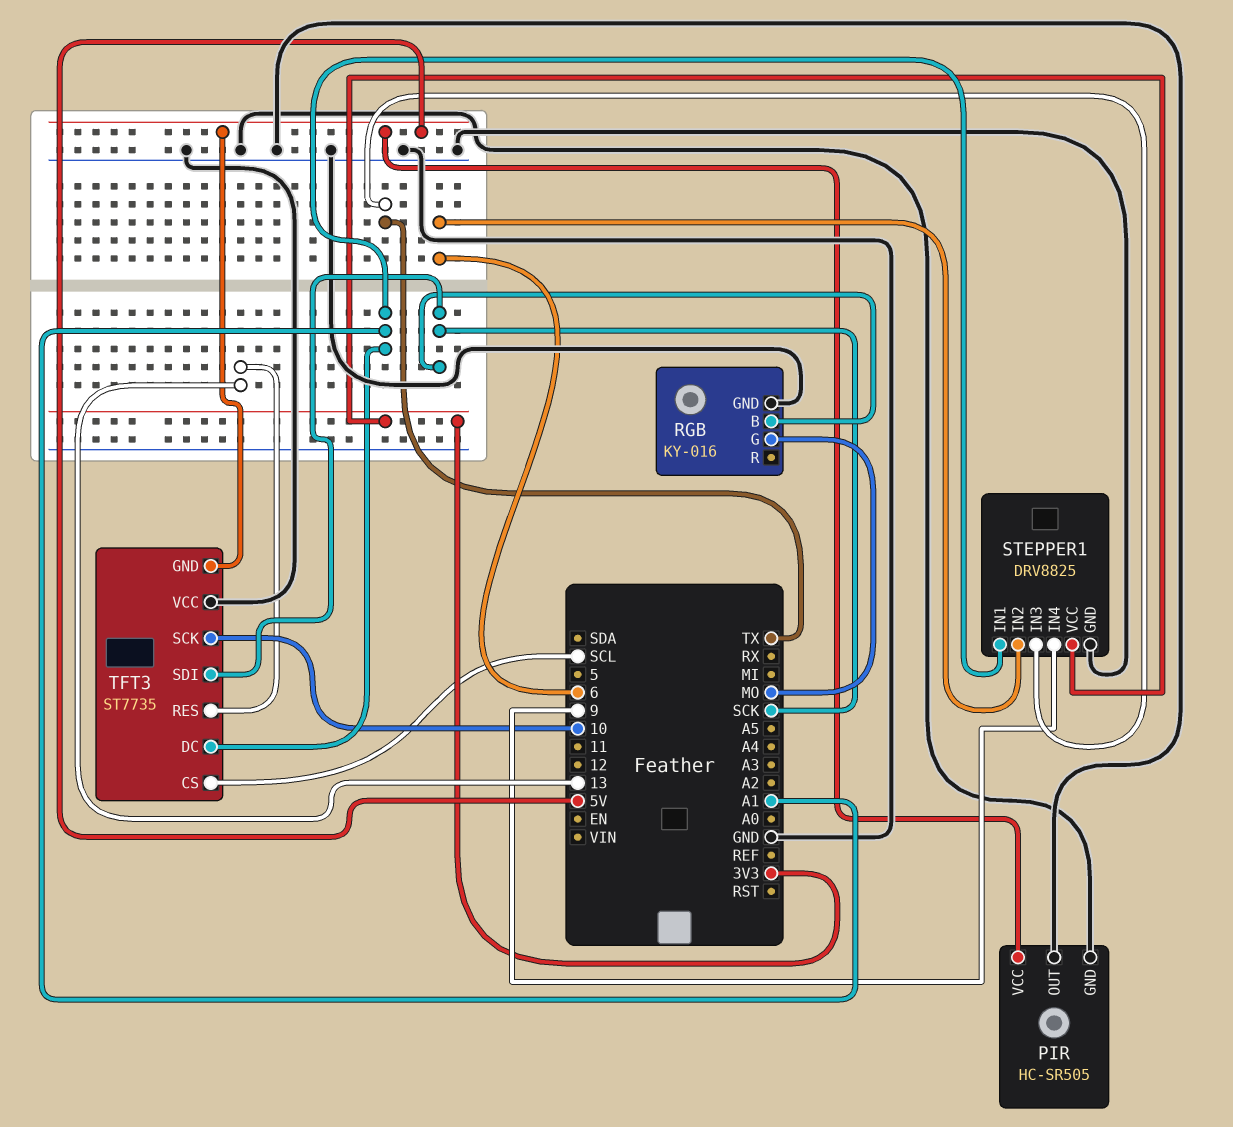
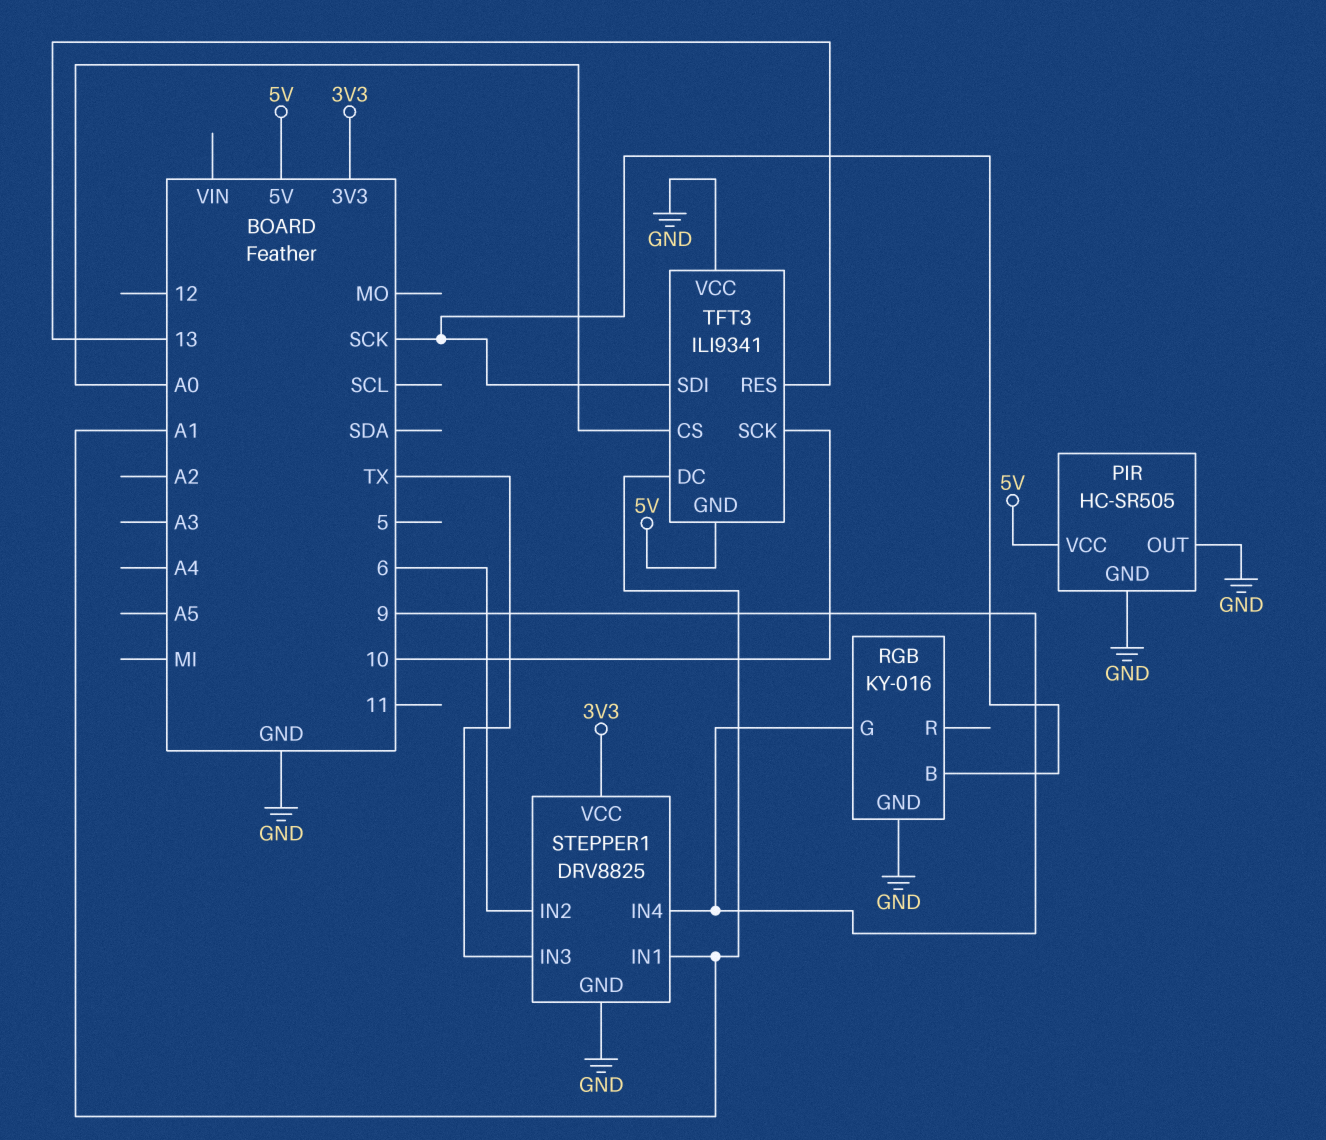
RGB pin G: MO -> 9
TFT3: ST7735 -> ILI9341
TFT3 pin CS: SCL -> A0

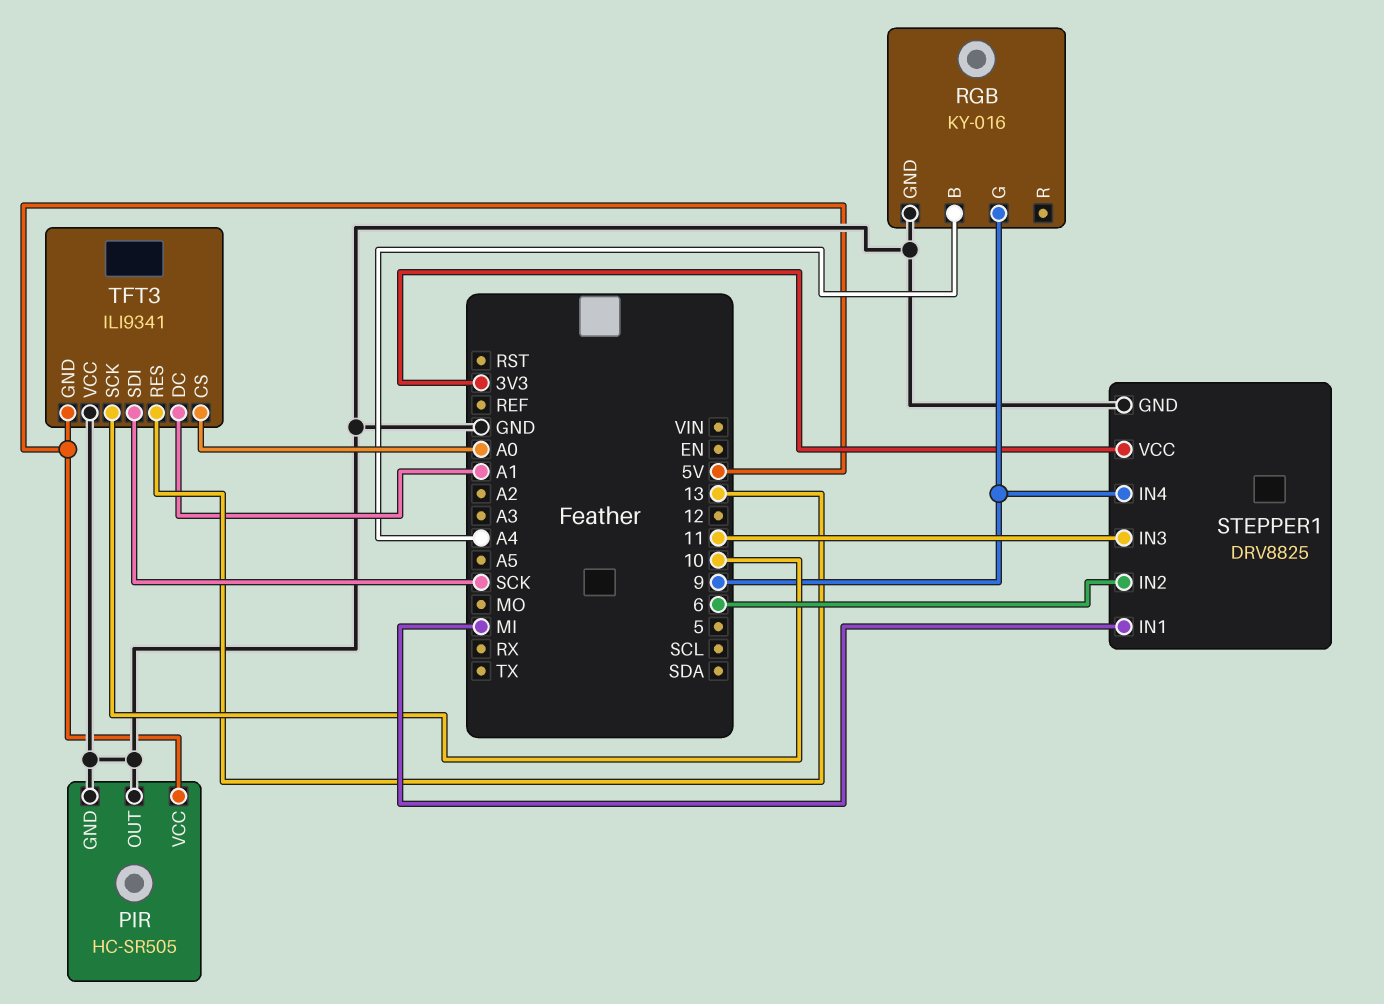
RGB pin B: SCK -> A4
STEPPER1 pin IN1: A1 -> MI
STEPPER1 pin IN3: TX -> 11

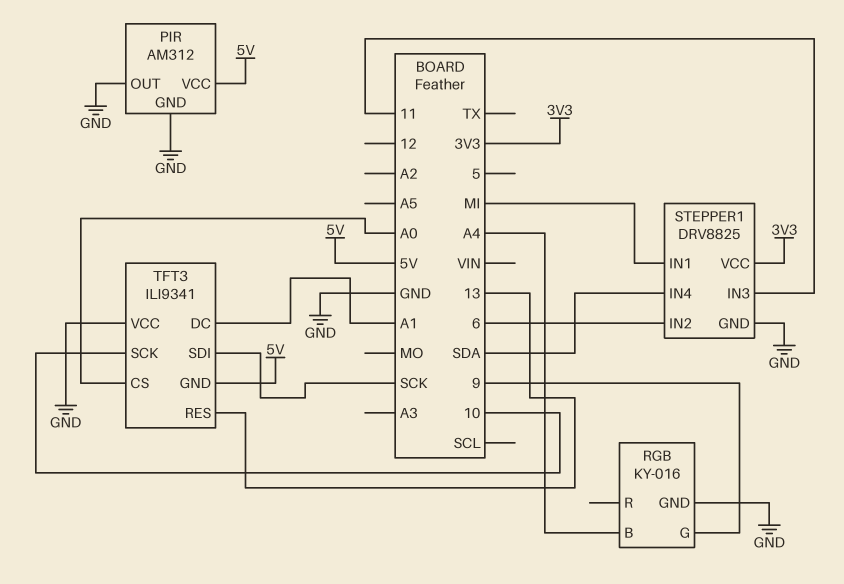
PIR: HC-SR505 -> AM312
STEPPER1 pin IN4: 9 -> SDA

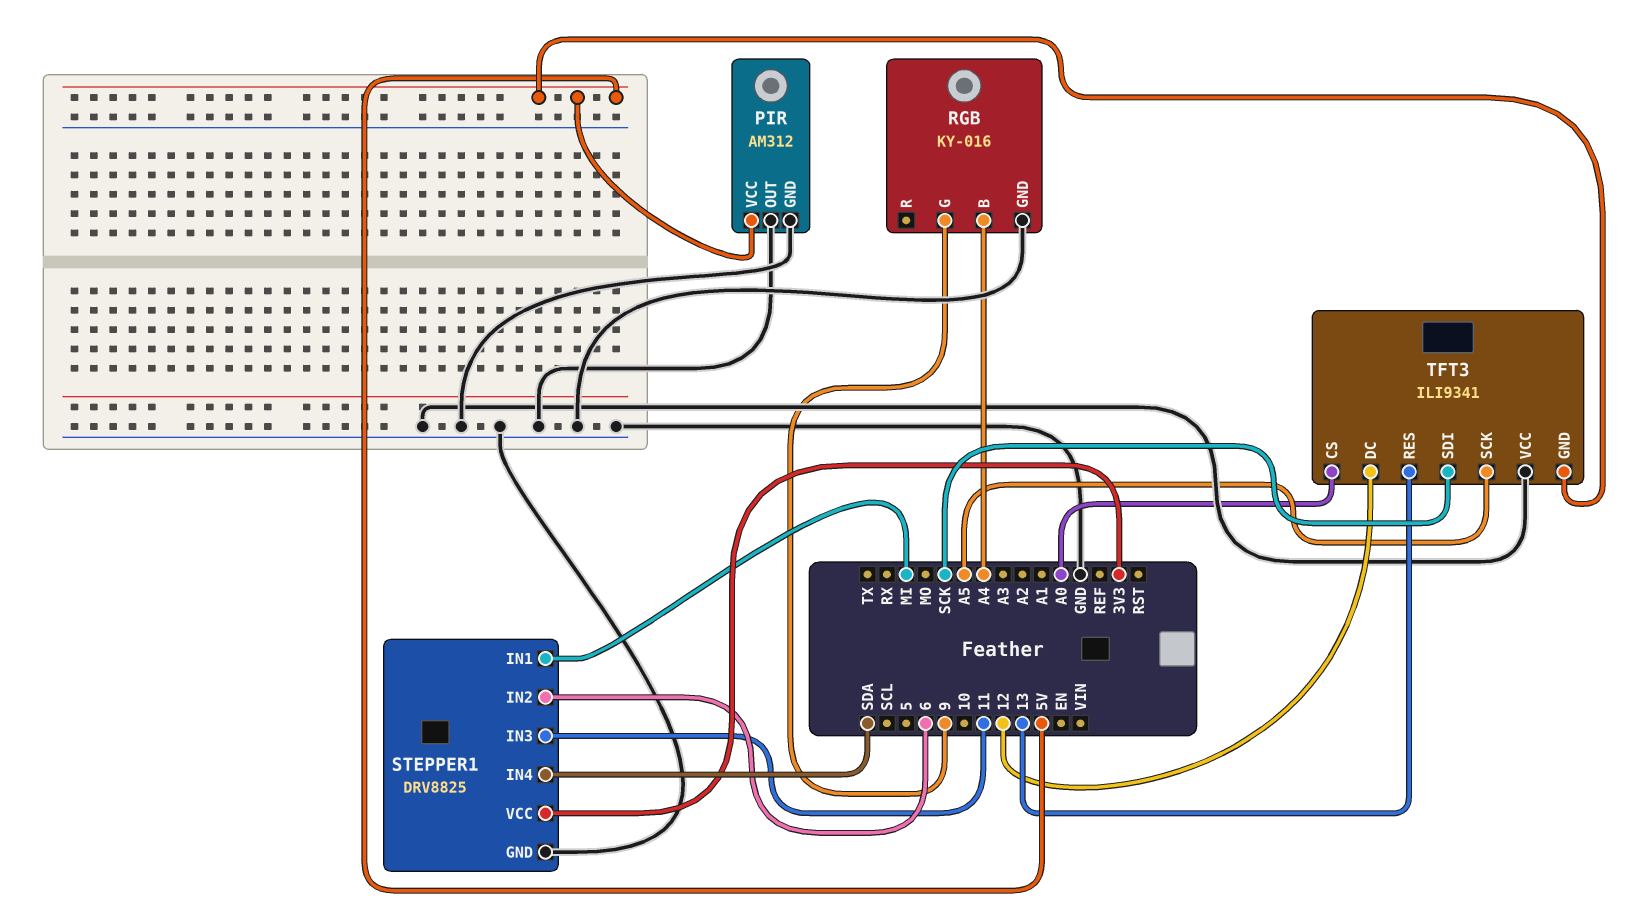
TFT3 pin DC: A1 -> 12
TFT3 pin SCK: 10 -> A5

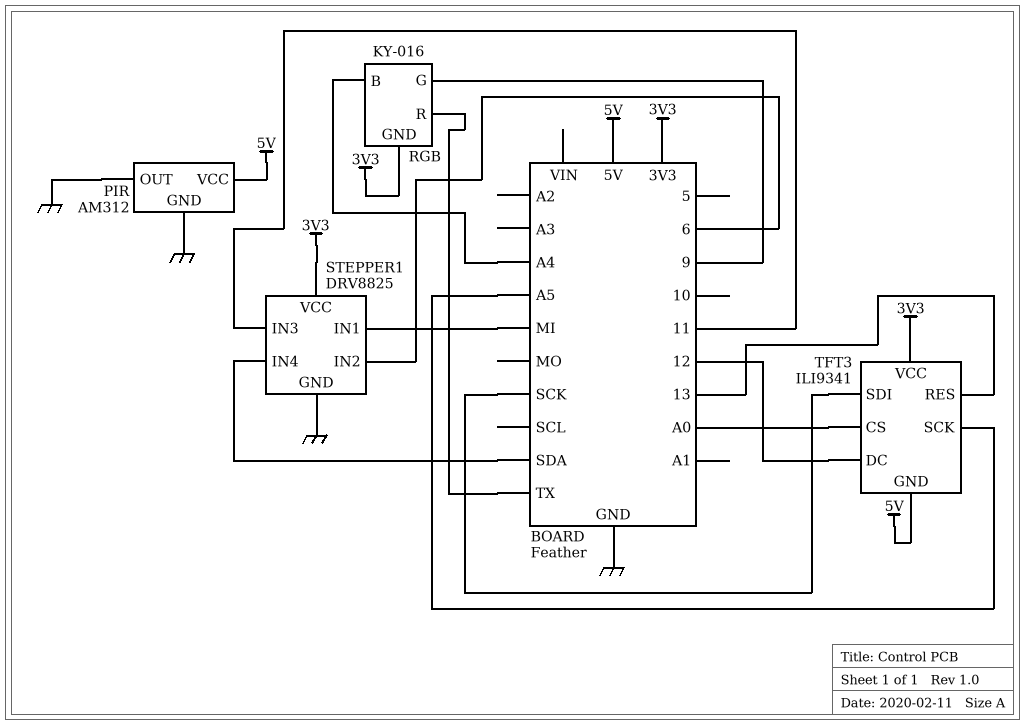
RGB pin GND: GND -> 3V3
RGB pin R: none -> TX
TFT3 pin VCC: GND -> 3V3

